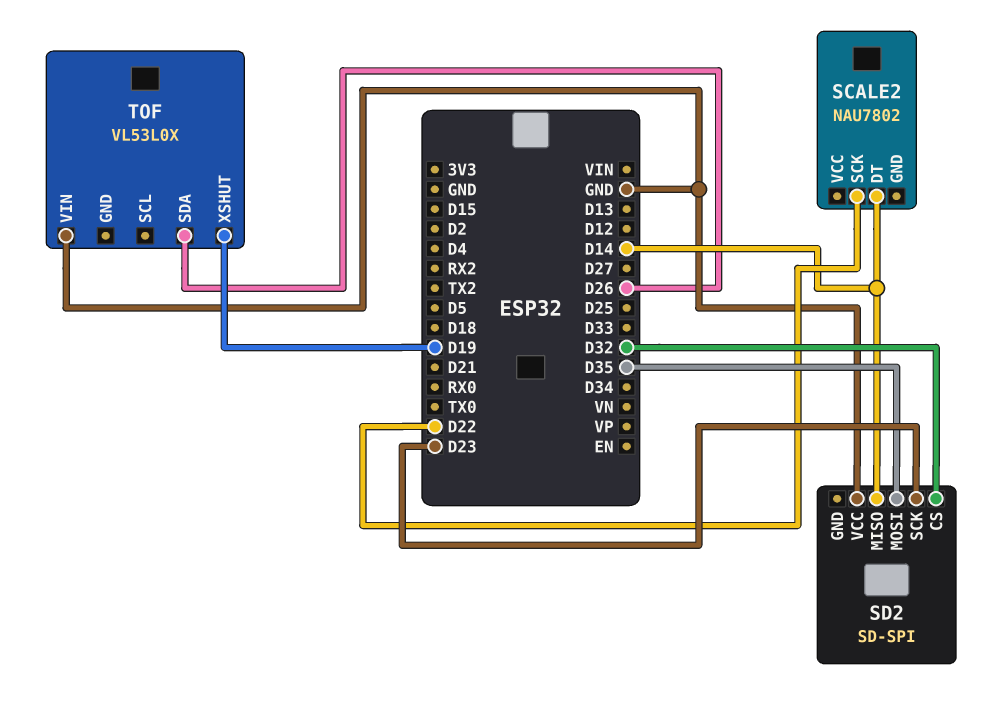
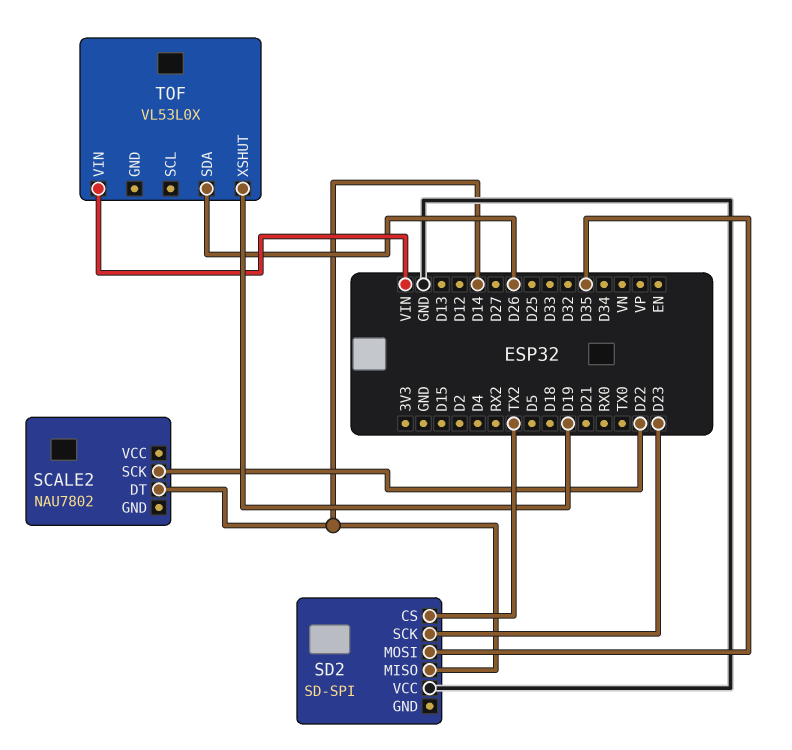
SD2 pin CS: D32 -> TX2
TOF pin VIN: GND -> VIN

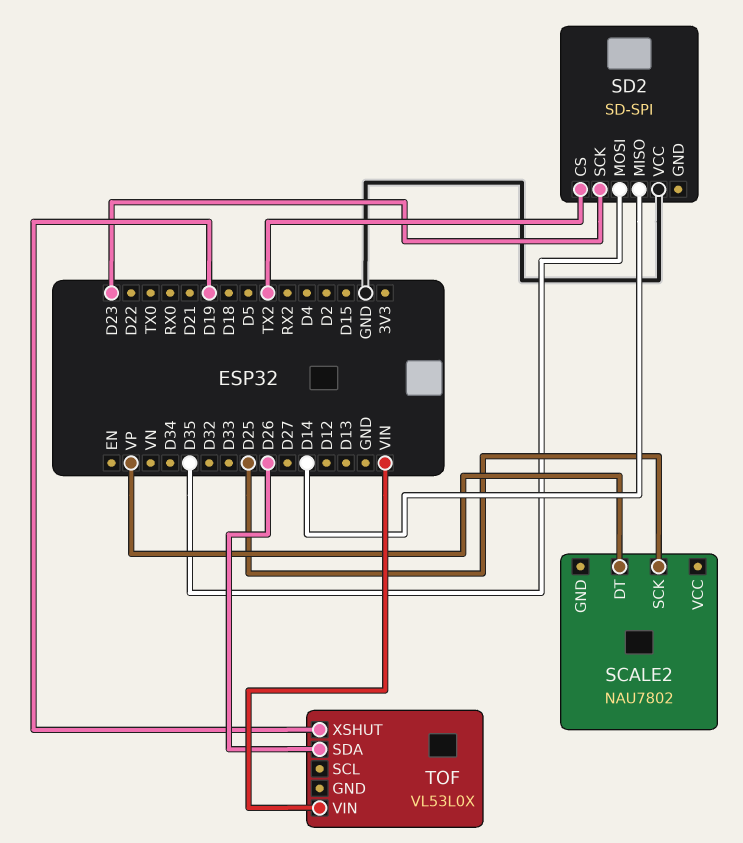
SCALE2 pin DT: D14 -> VP
SCALE2 pin SCK: D22 -> D25

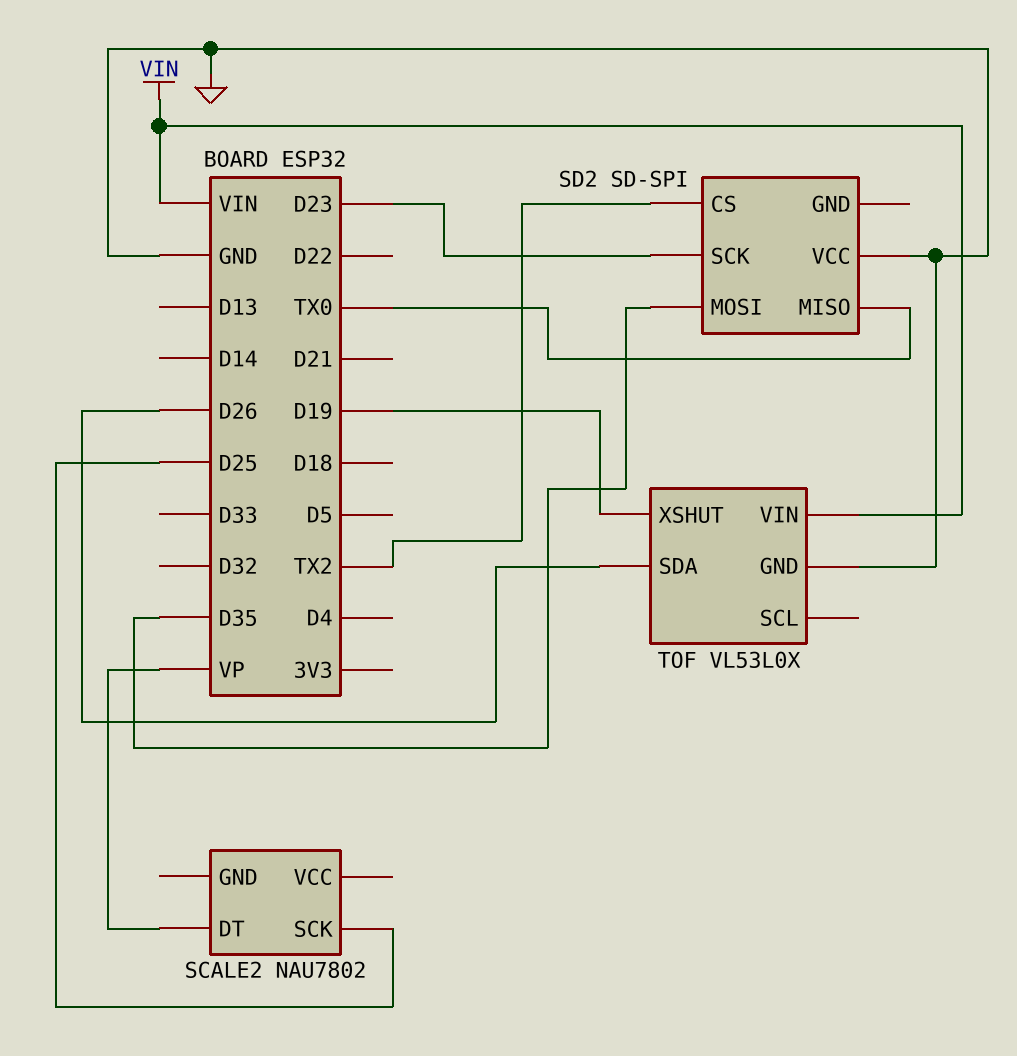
SD2 pin MISO: D14 -> TX0
TOF pin GND: none -> GND

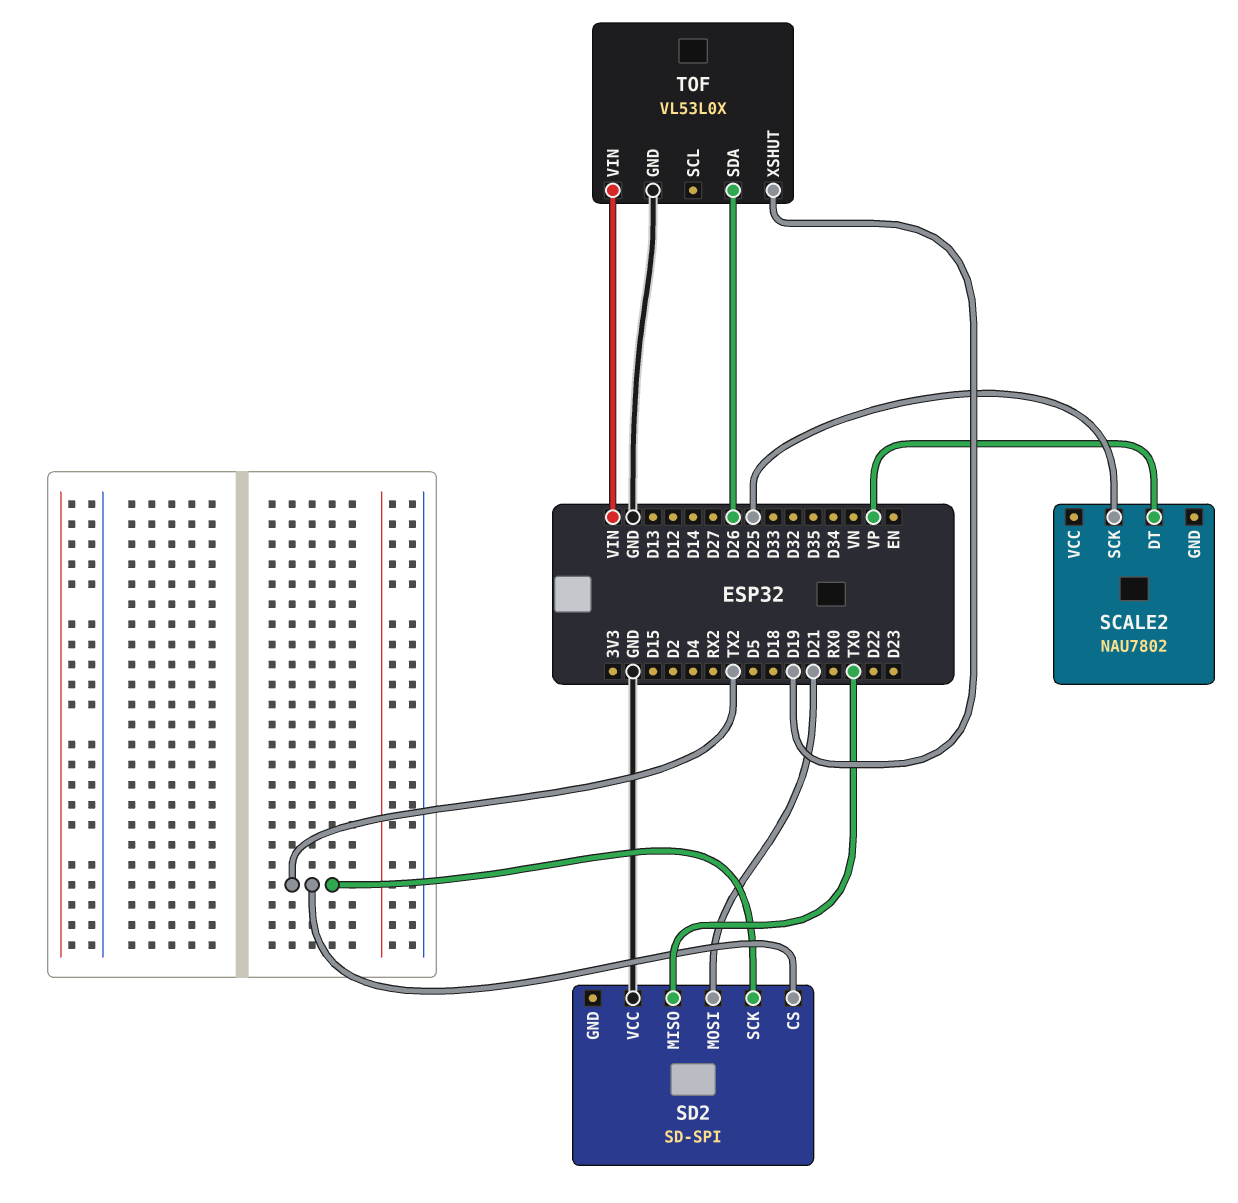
SD2 pin MOSI: D35 -> D21
SD2 pin SCK: D23 -> TX2

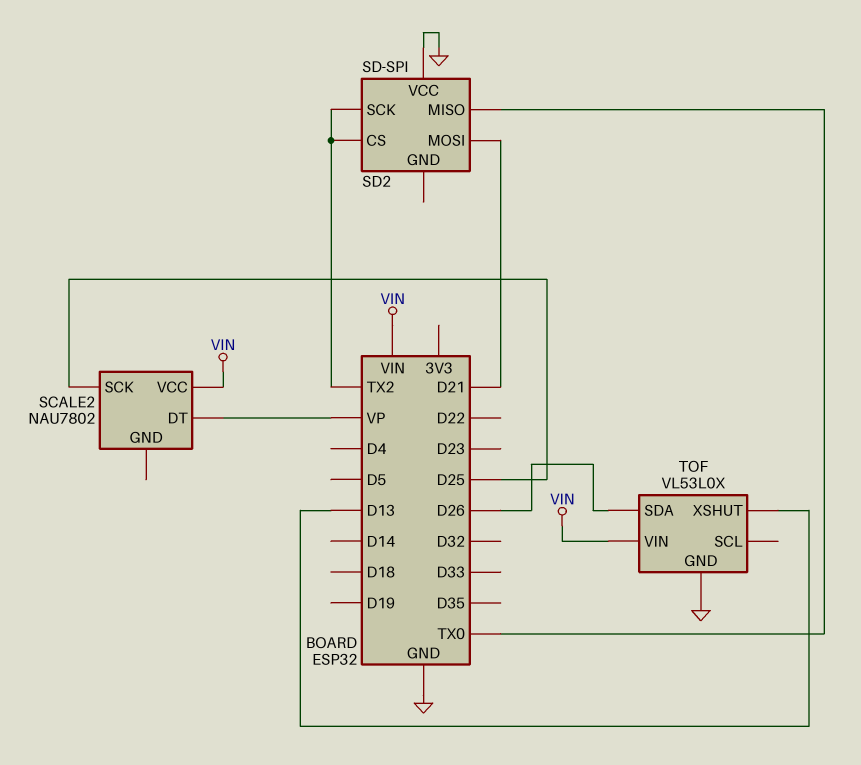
SCALE2 pin VCC: none -> VIN
TOF pin XSHUT: D19 -> D13

